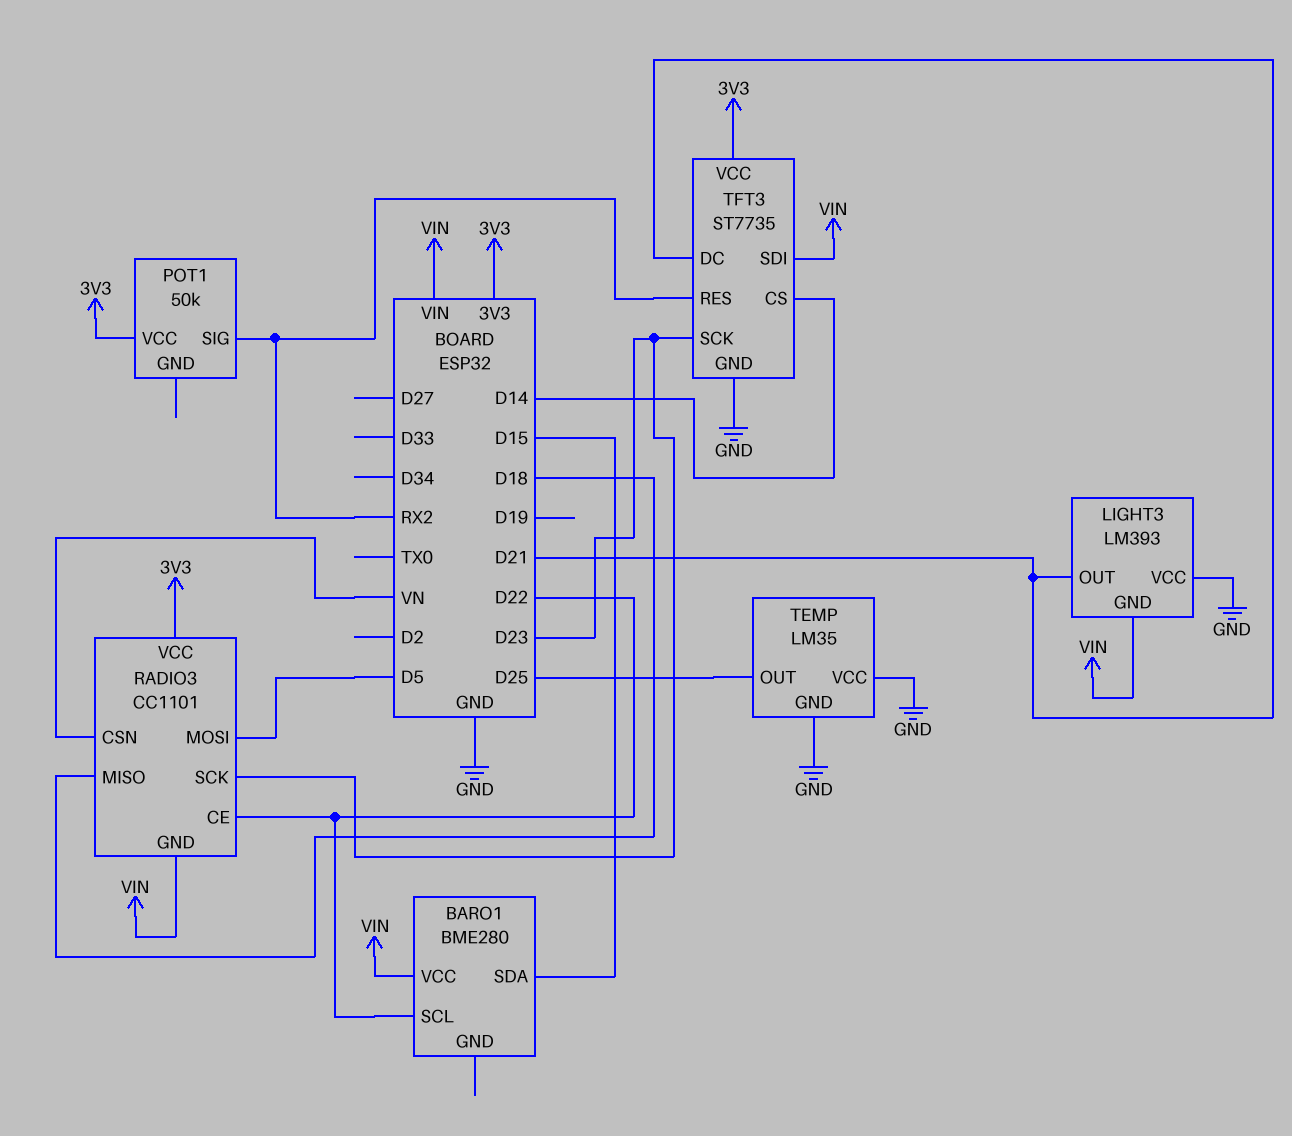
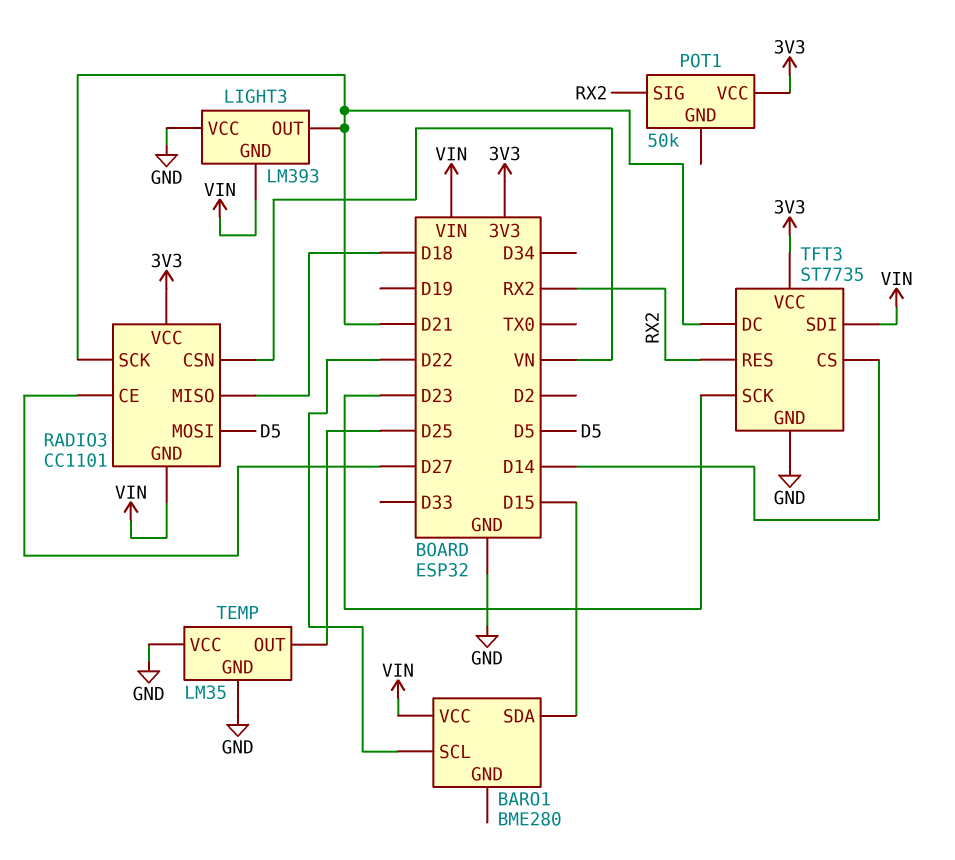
RADIO3 pin CE: D22 -> D27
RADIO3 pin SCK: D23 -> D21

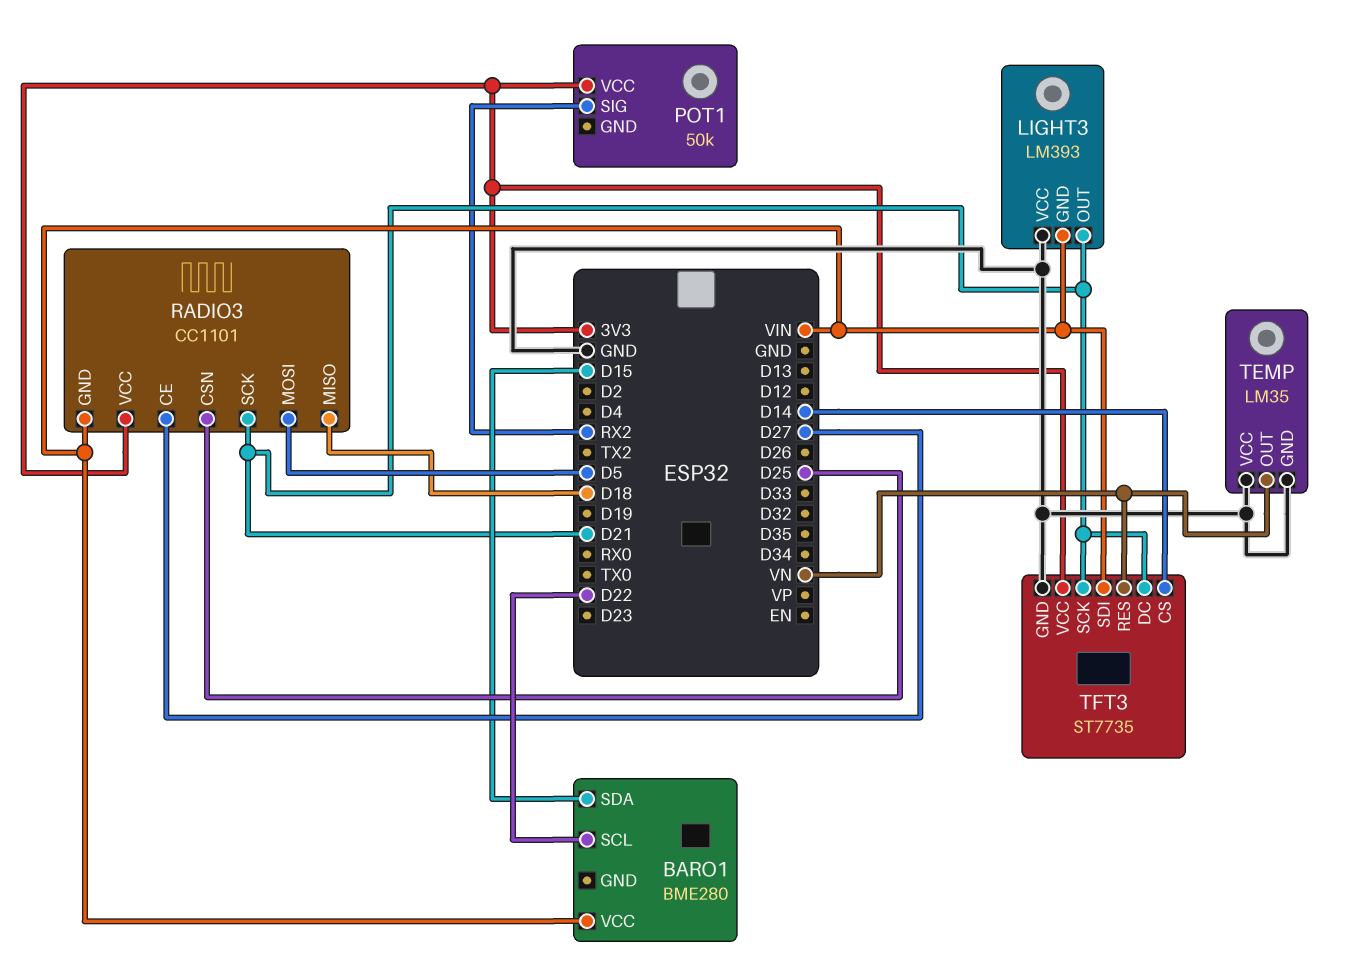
RADIO3 pin CSN: VN -> D25
TEMP pin OUT: D25 -> VN
TFT3 pin RES: RX2 -> VN
TFT3 pin SCK: D23 -> D21

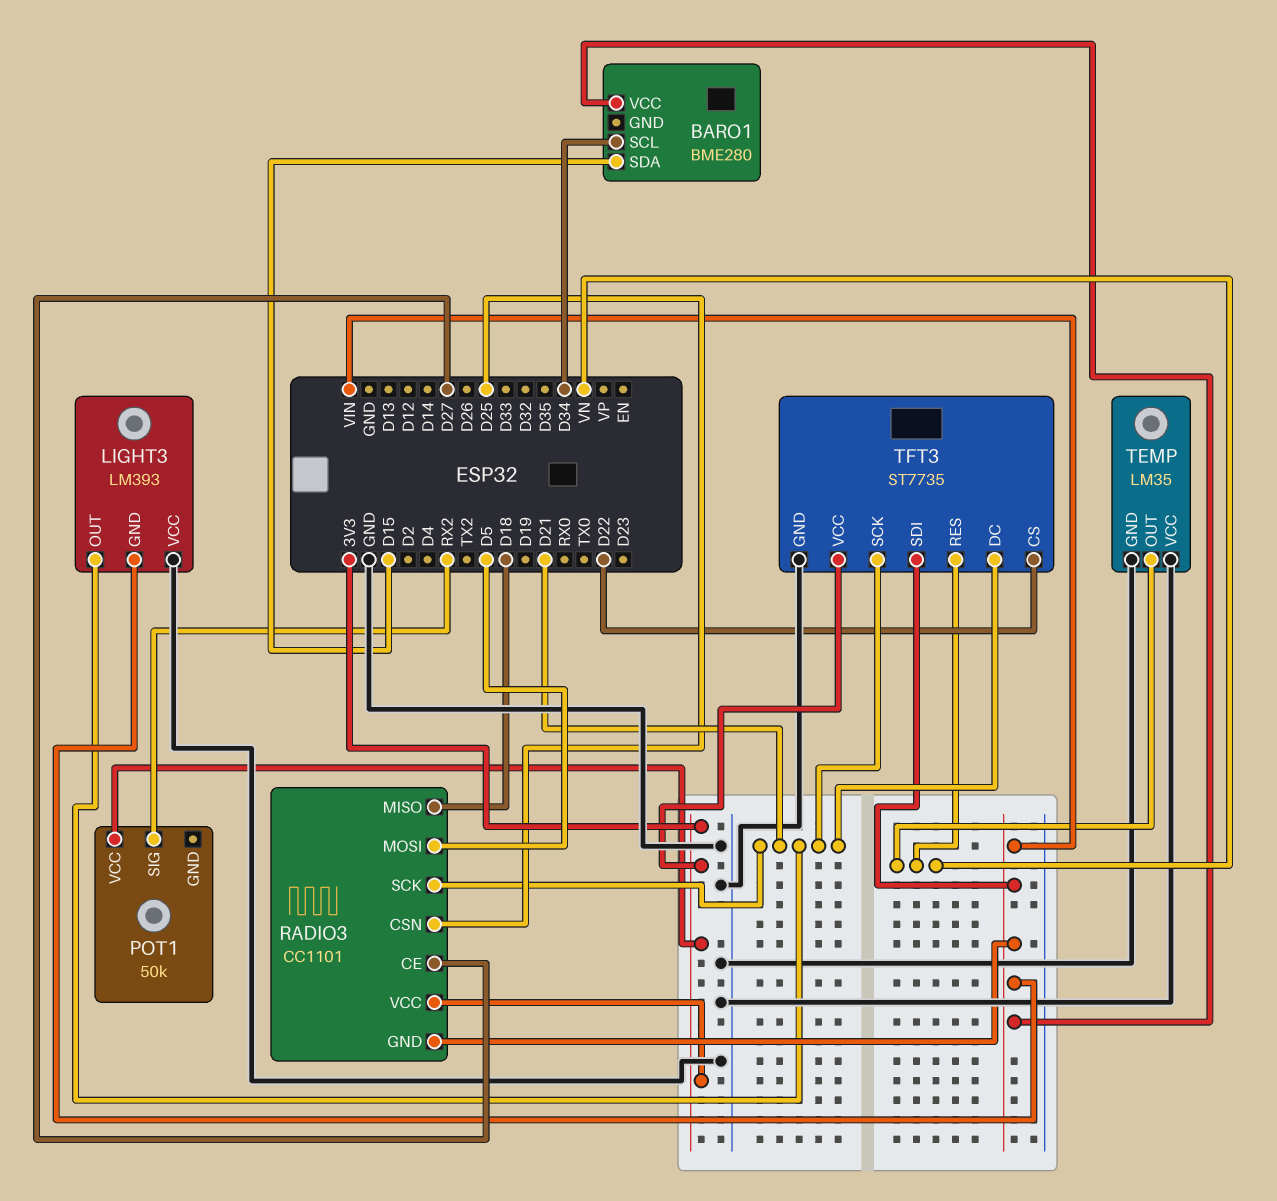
BARO1 pin SCL: D22 -> D34
TFT3 pin CS: D14 -> D22

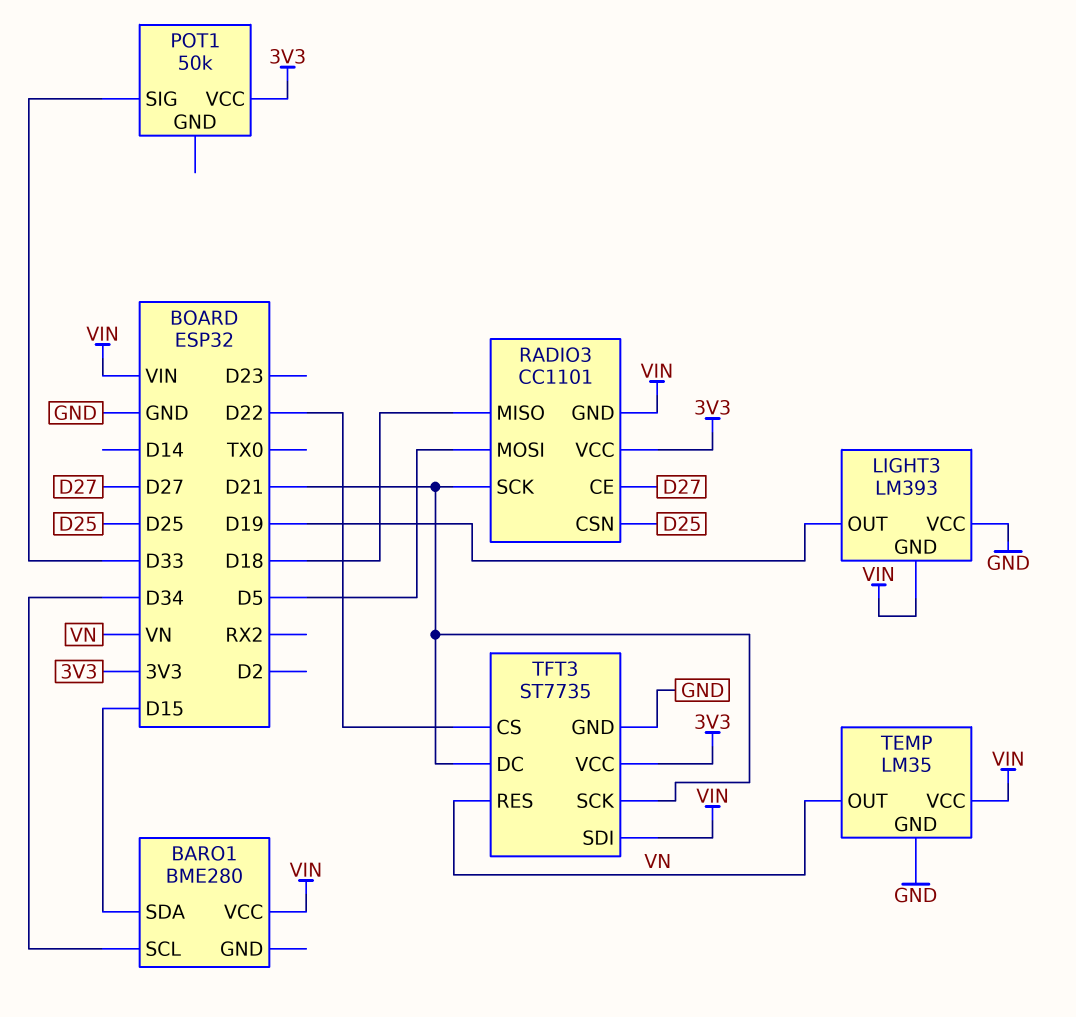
LIGHT3 pin OUT: D21 -> D19
POT1 pin SIG: RX2 -> D33
TEMP pin VCC: GND -> VIN

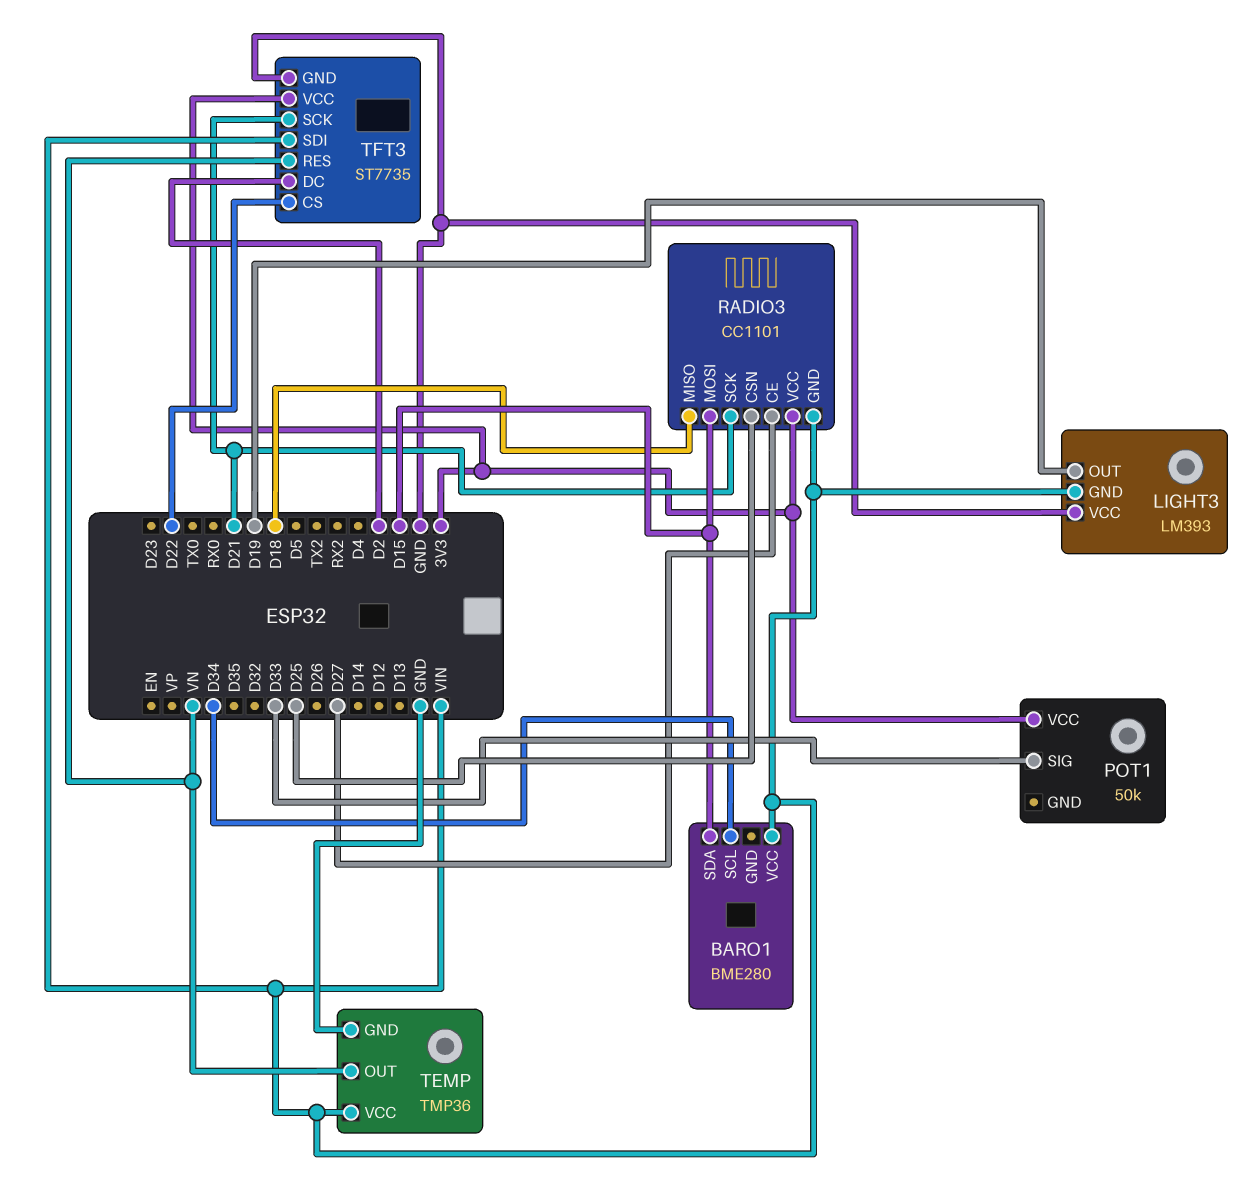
RADIO3 pin MOSI: D5 -> D15
TEMP: LM35 -> TMP36
TFT3 pin DC: D21 -> D2

